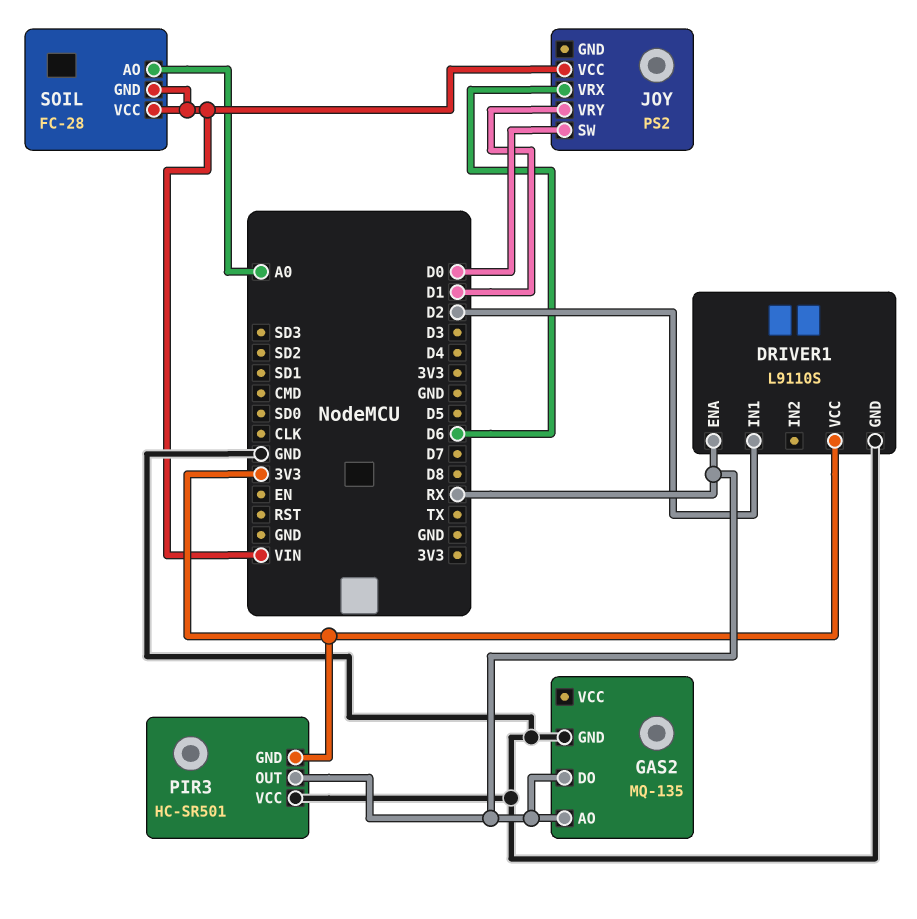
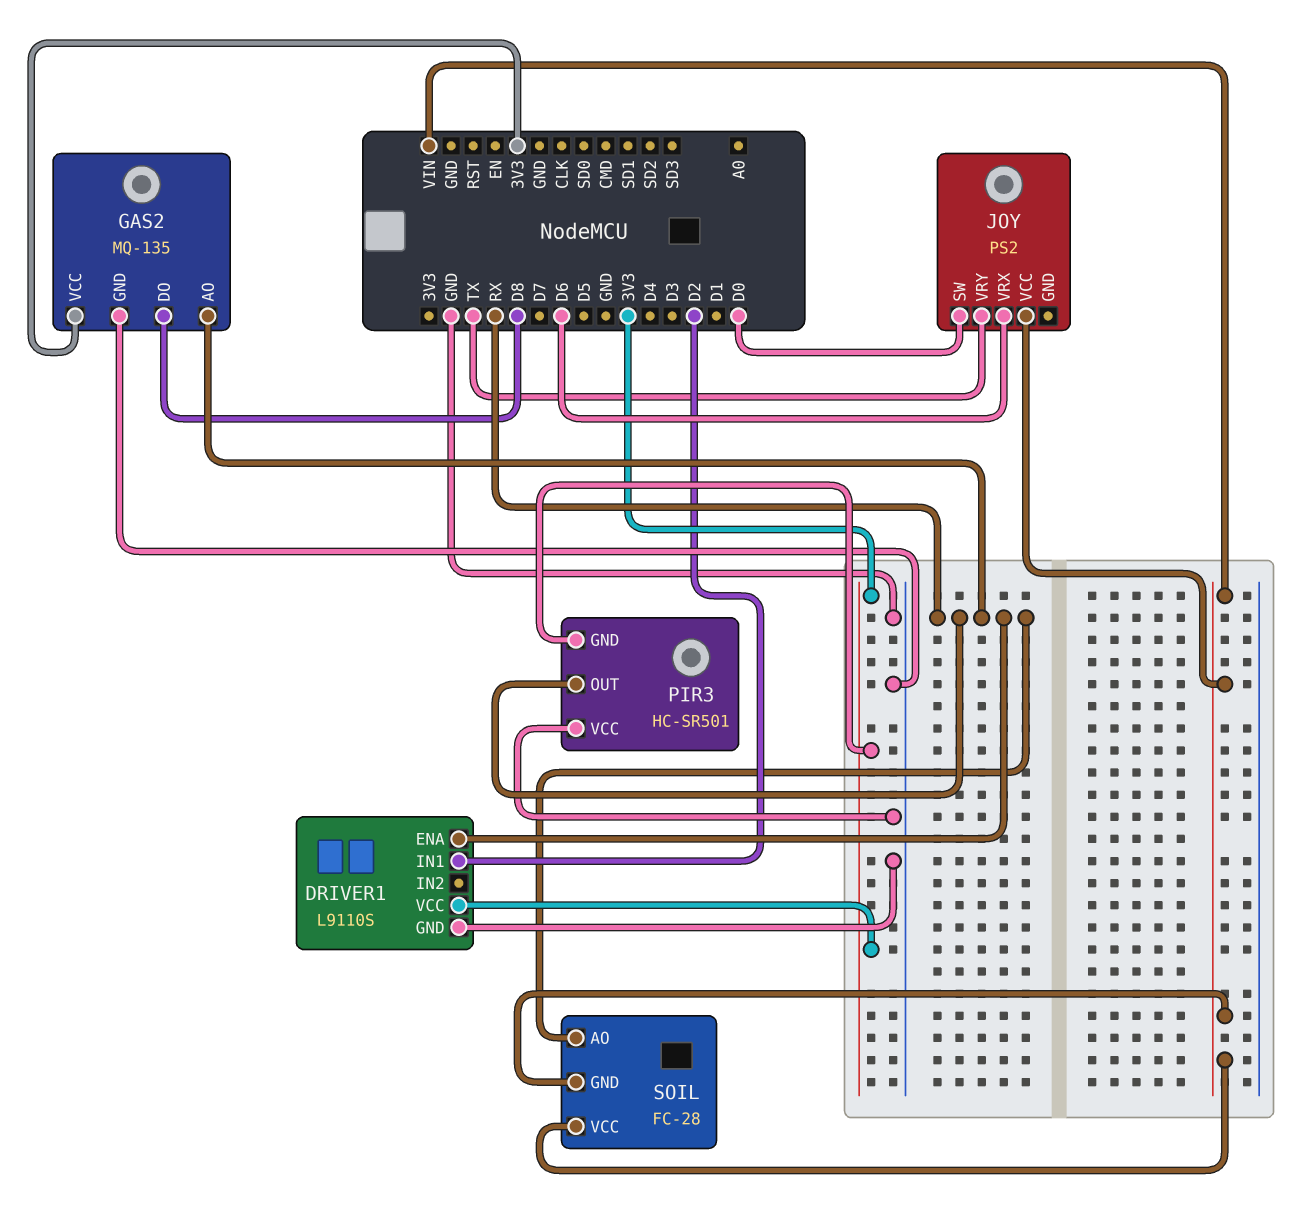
GAS2 pin DO: RX -> D8
GAS2 pin VCC: none -> 3V3
JOY pin VRY: D1 -> TX
SOIL pin AO: A0 -> RX

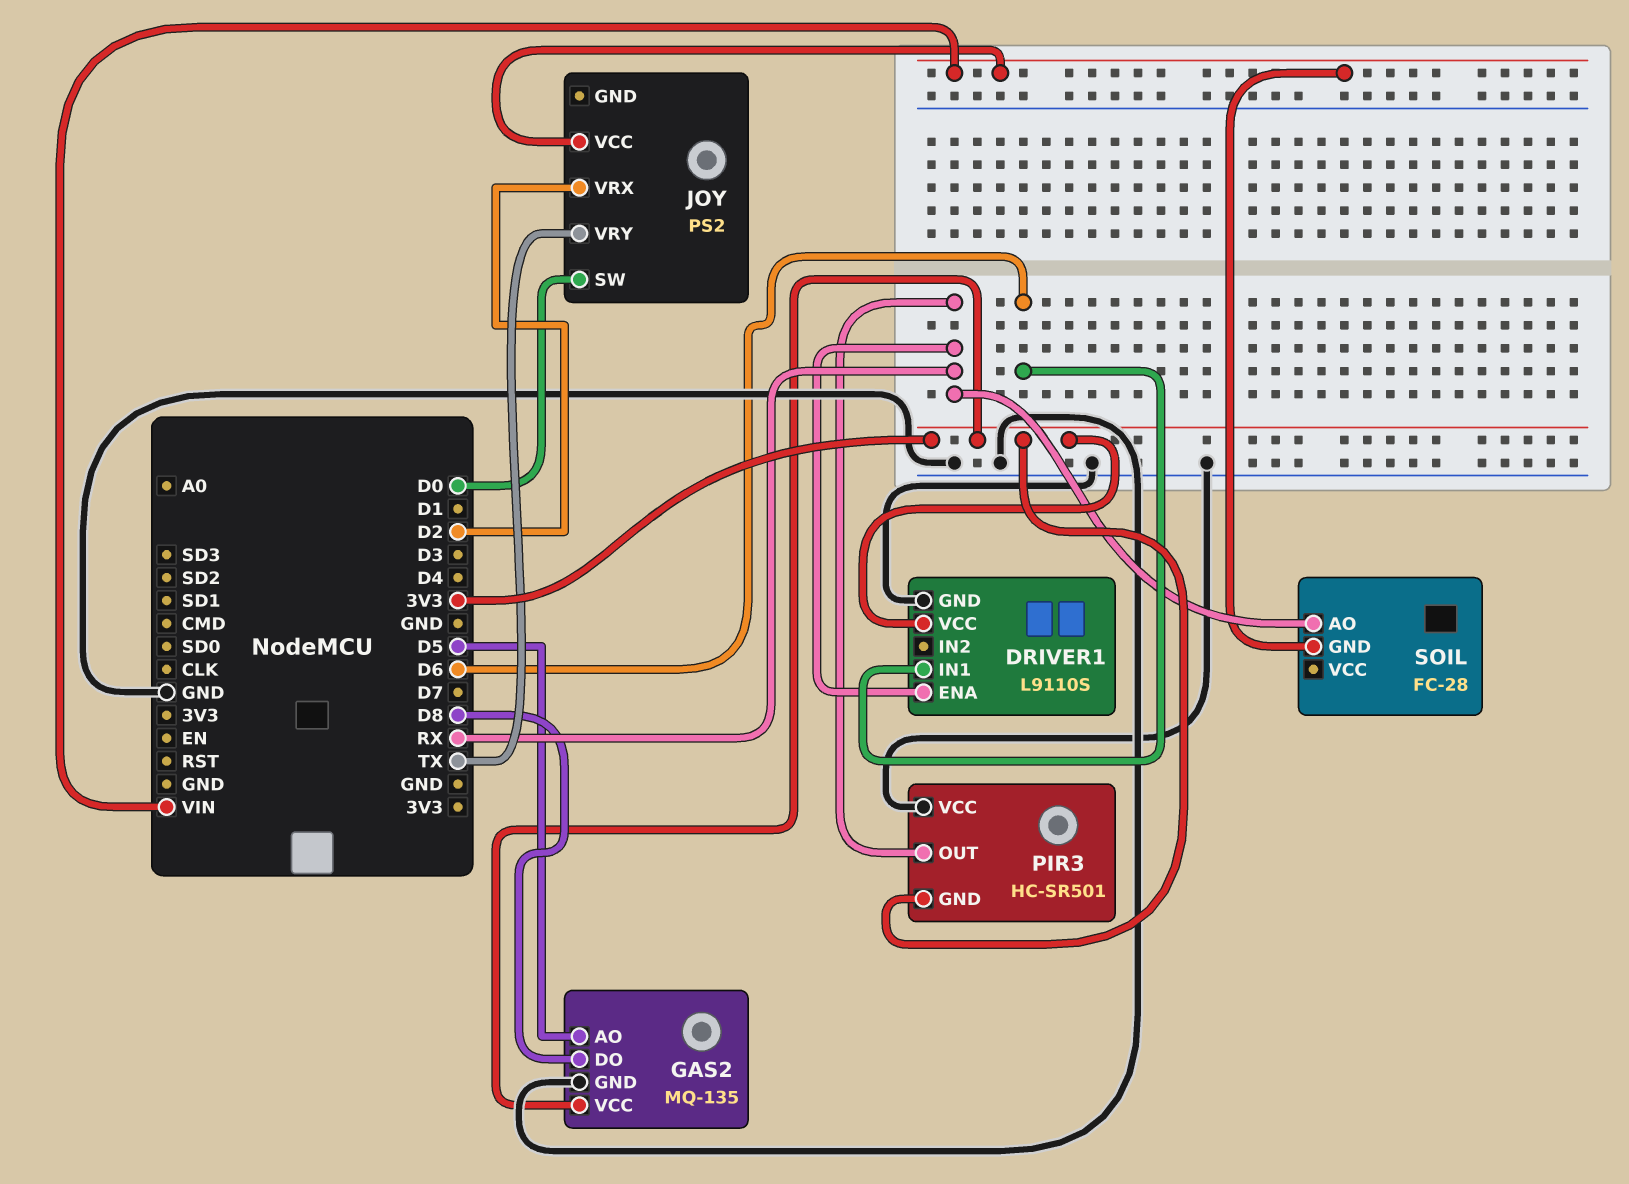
DRIVER1 pin IN1: D2 -> D6
GAS2 pin AO: RX -> D5
JOY pin VRX: D6 -> D2
SOIL pin VCC: VIN -> none

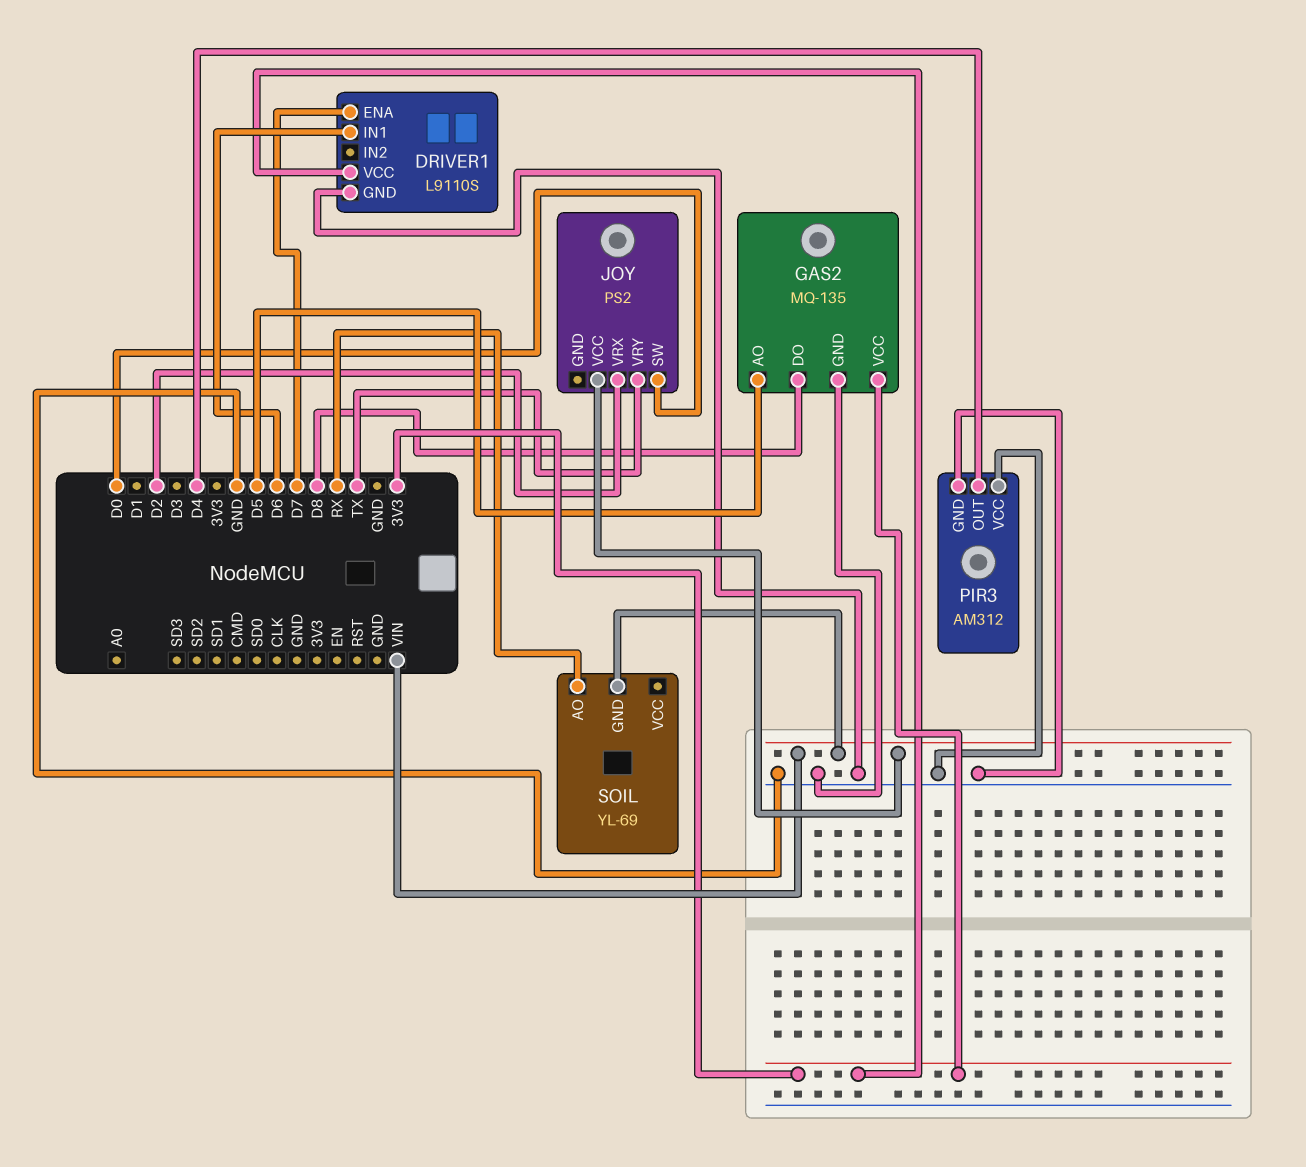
DRIVER1 pin ENA: RX -> D7
PIR3: HC-SR501 -> AM312
PIR3 pin GND: 3V3 -> GND
PIR3 pin OUT: RX -> D4
SOIL: FC-28 -> YL-69

